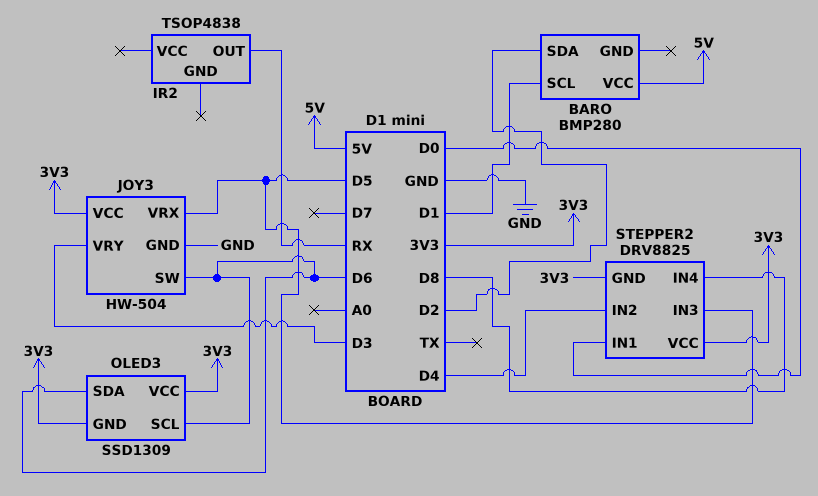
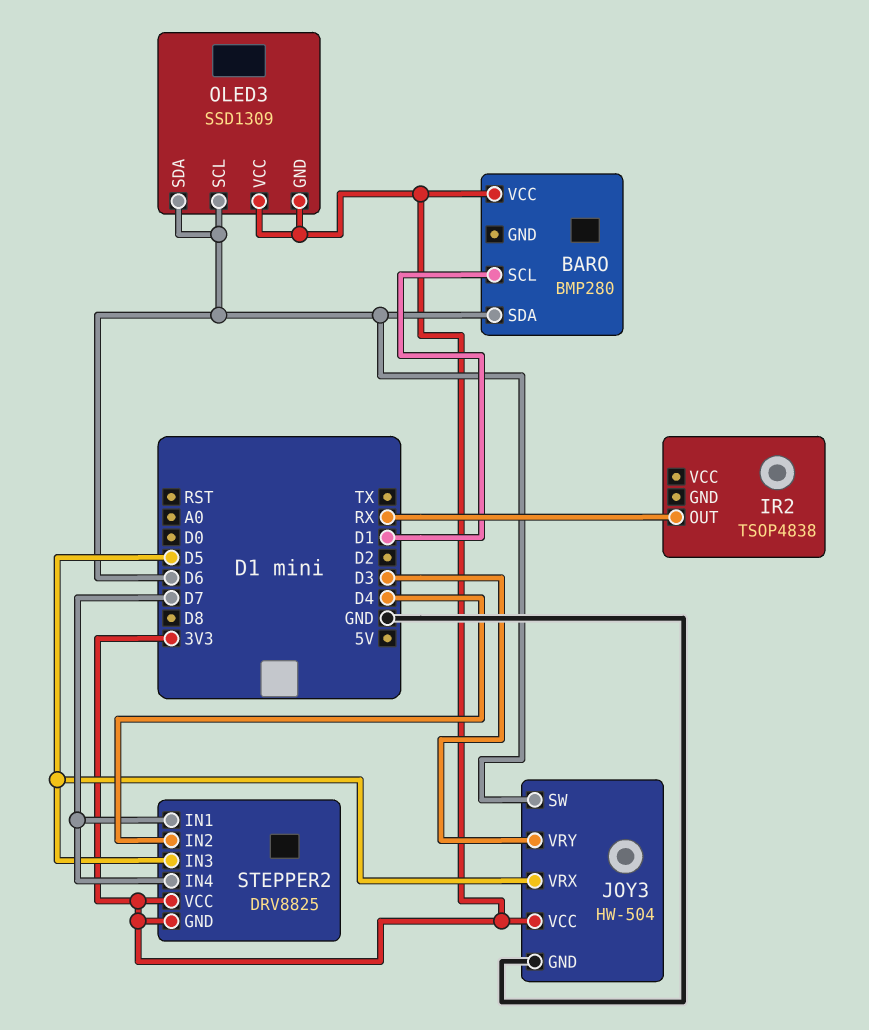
BARO pin SDA: D2 -> D6
BARO pin VCC: 5V -> 3V3
STEPPER2 pin IN1: D0 -> D7
STEPPER2 pin IN4: D8 -> D7

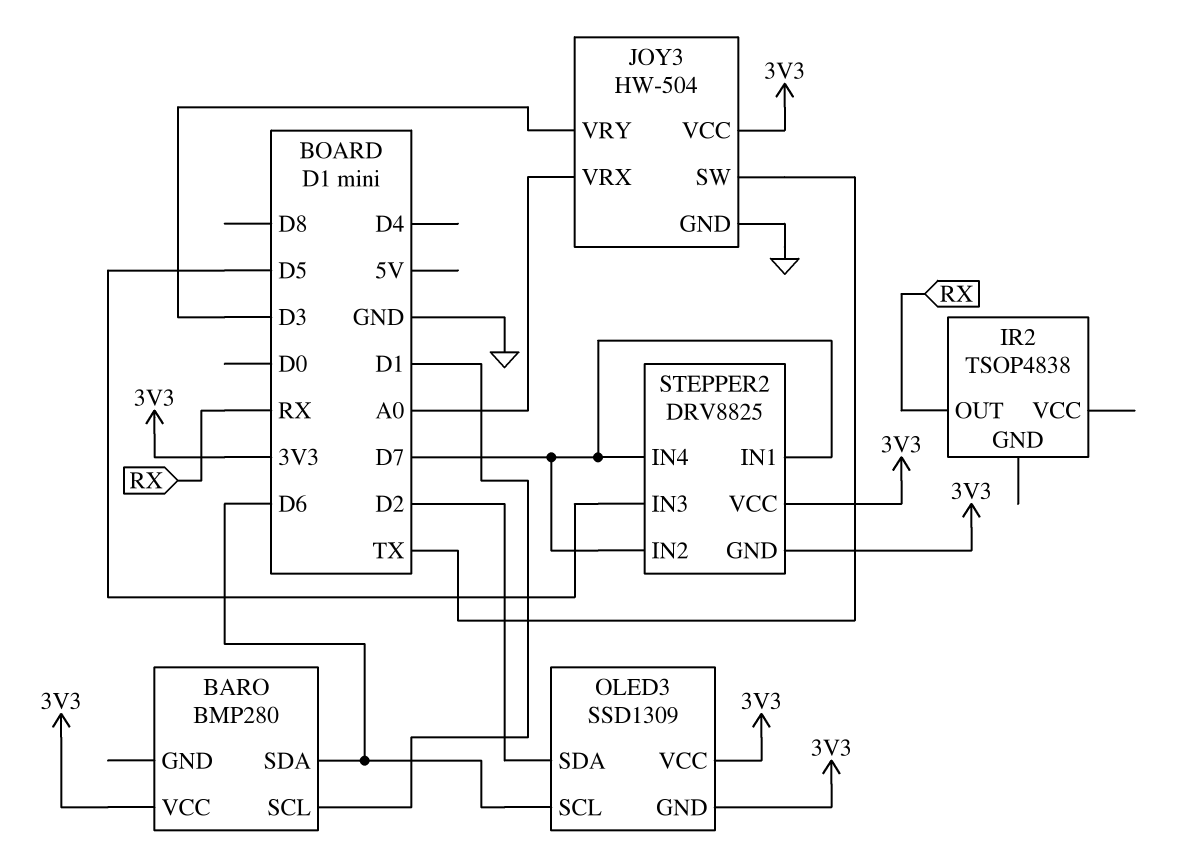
JOY3 pin SW: D6 -> TX
JOY3 pin VRX: D5 -> A0
OLED3 pin SDA: D6 -> D2
STEPPER2 pin IN2: D4 -> D7

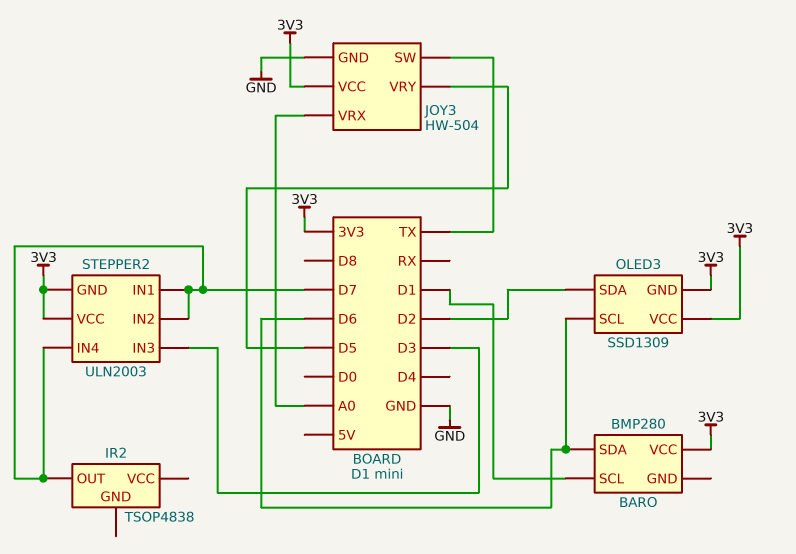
IR2 pin OUT: RX -> D7
JOY3 pin VRY: D3 -> D5
STEPPER2: DRV8825 -> ULN2003
STEPPER2 pin IN3: D5 -> D3

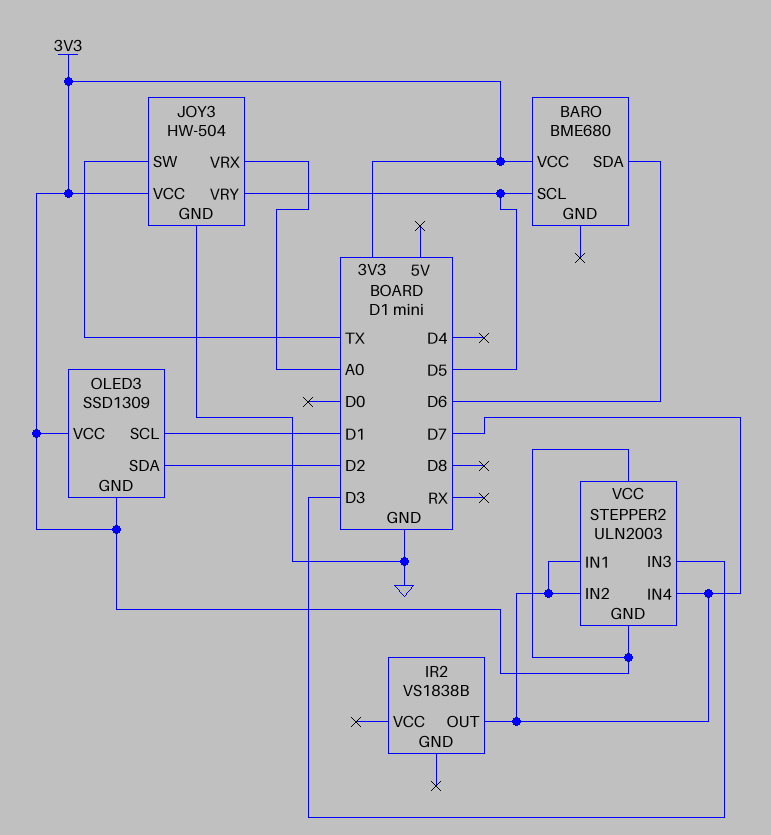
BARO: BMP280 -> BME680
BARO pin SCL: D1 -> D5
IR2: TSOP4838 -> VS1838B
OLED3 pin SCL: D6 -> D1

